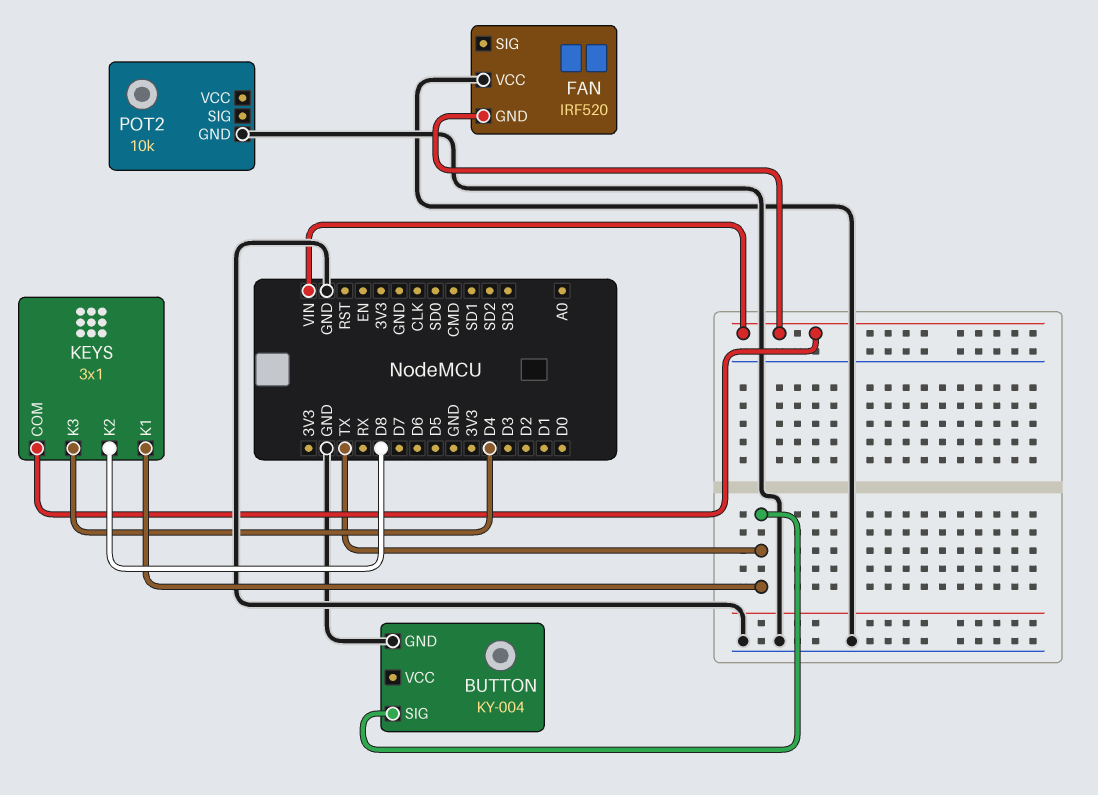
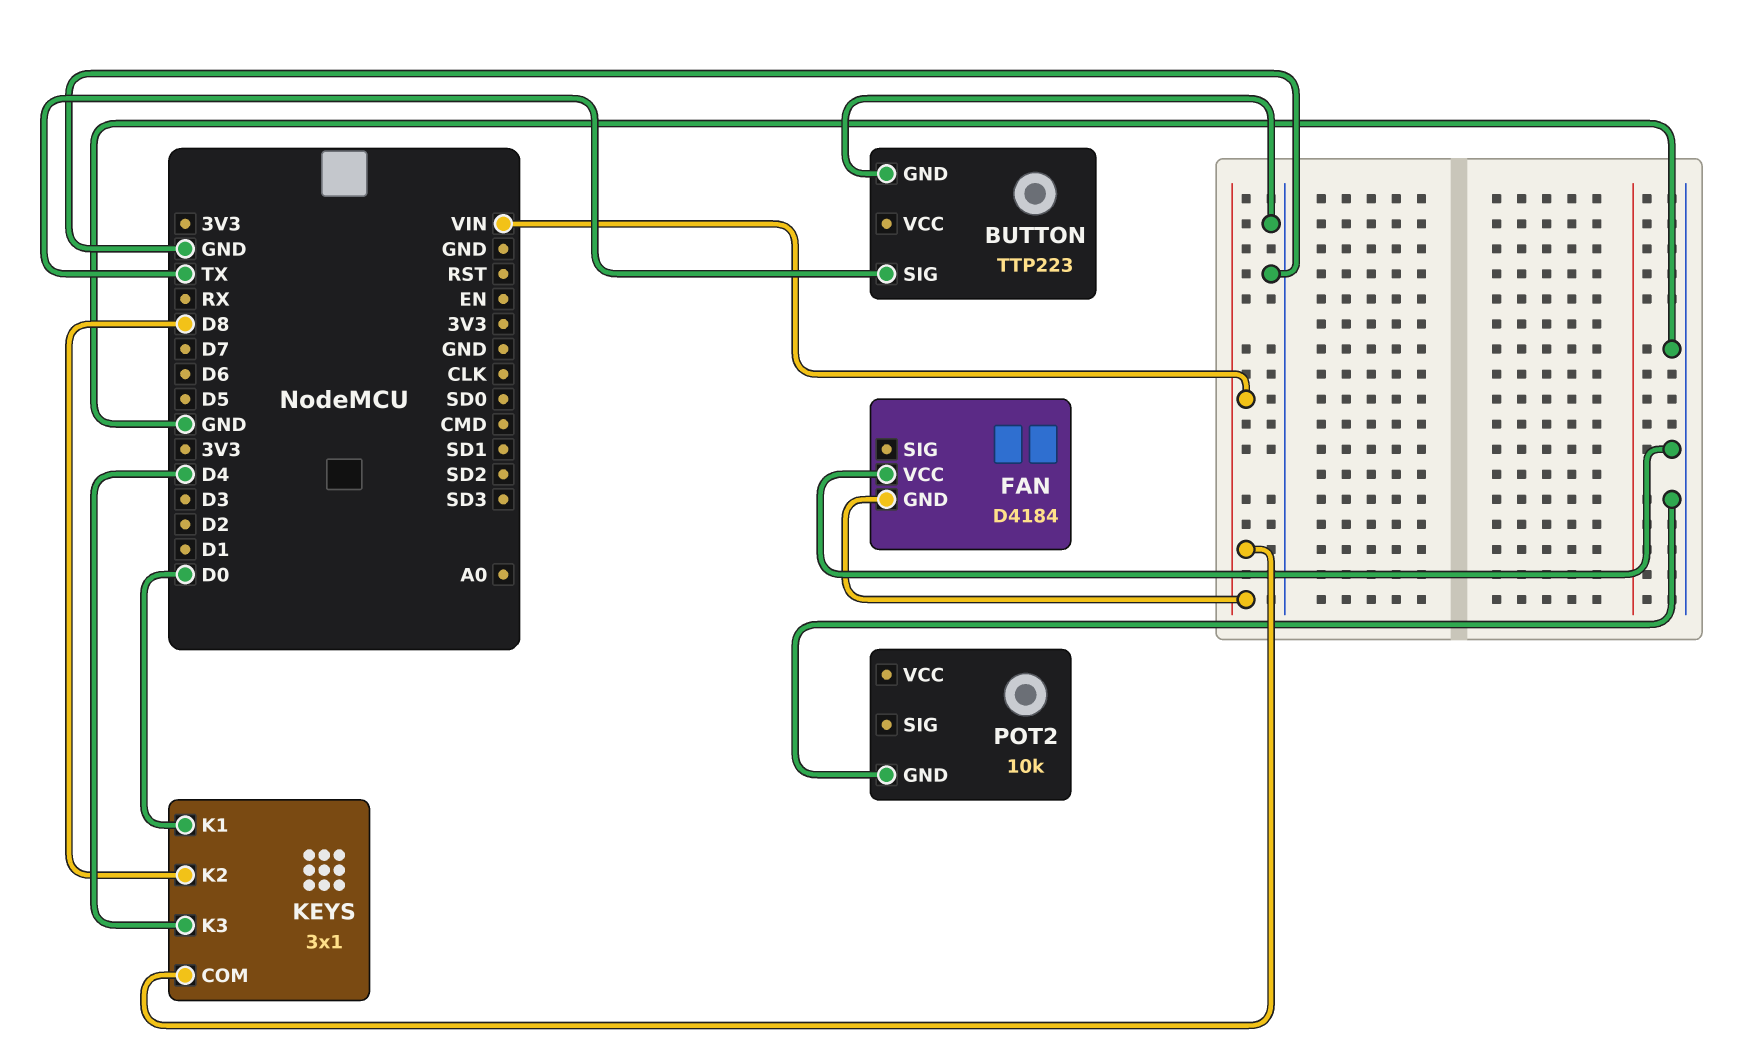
BUTTON: KY-004 -> TTP223
FAN: IRF520 -> D4184
KEYS pin K1: TX -> D0

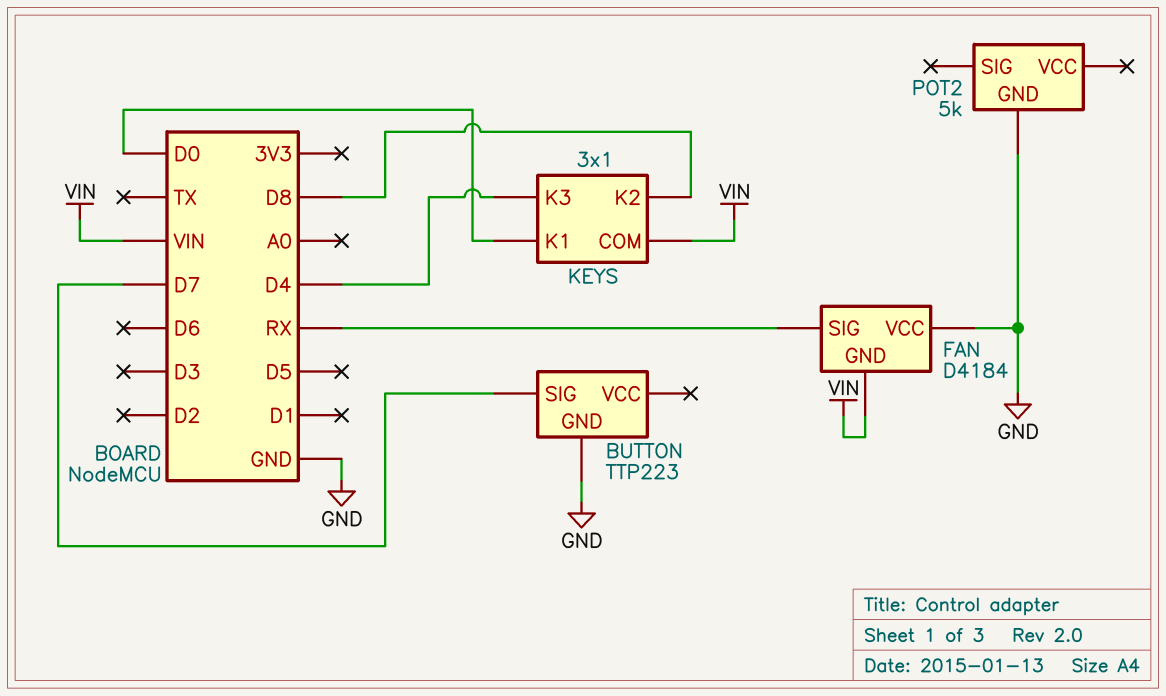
BUTTON pin SIG: TX -> D7
FAN pin SIG: none -> RX
POT2: 10k -> 5k

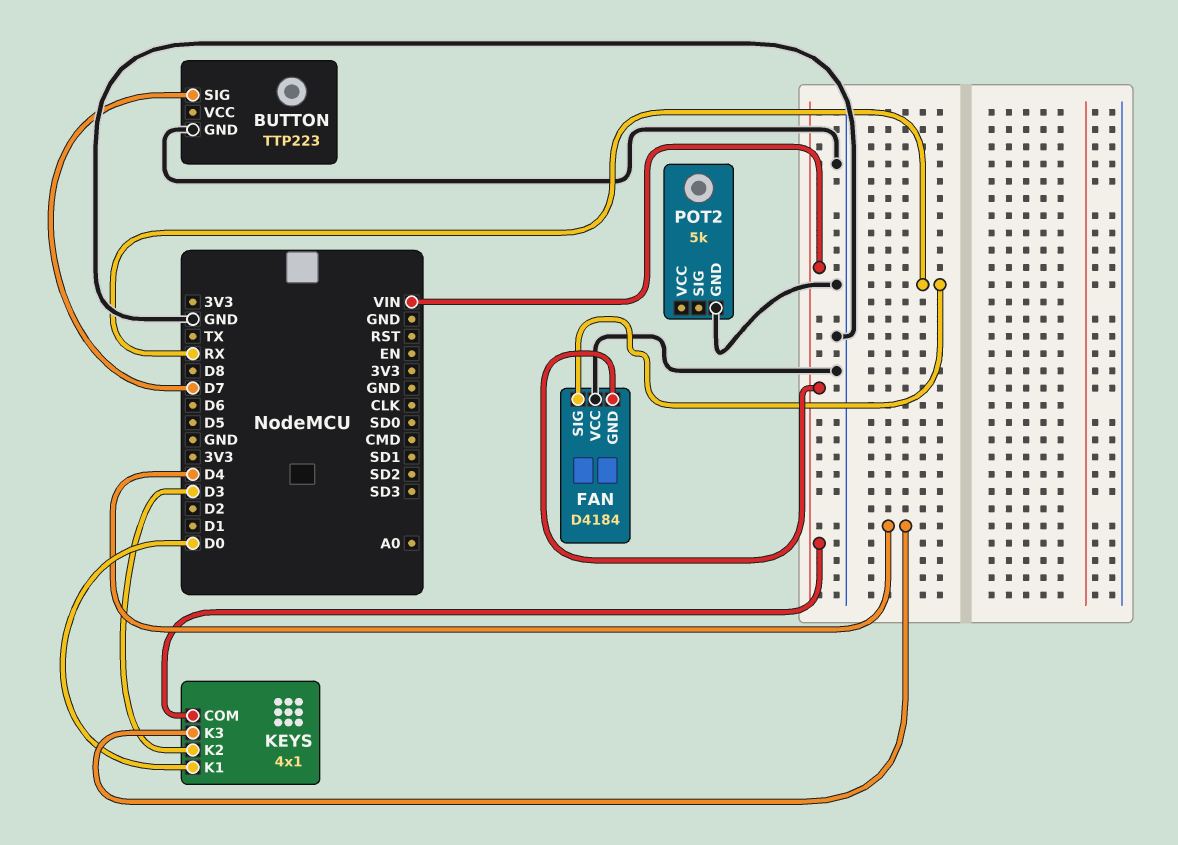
KEYS: 3x1 -> 4x1
KEYS pin K2: D8 -> D3

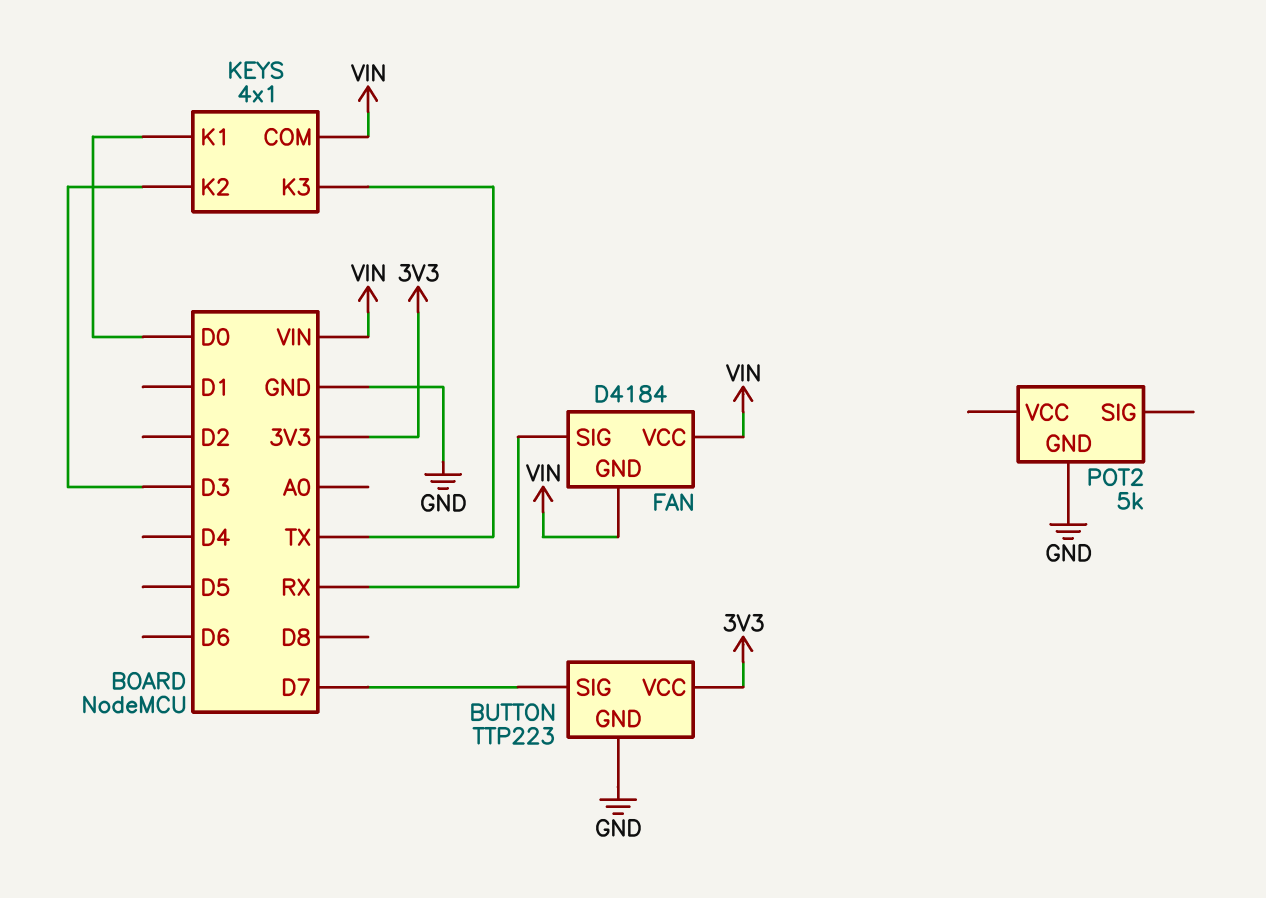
BUTTON pin VCC: none -> 3V3
FAN pin VCC: GND -> VIN
KEYS pin K3: D4 -> TX

